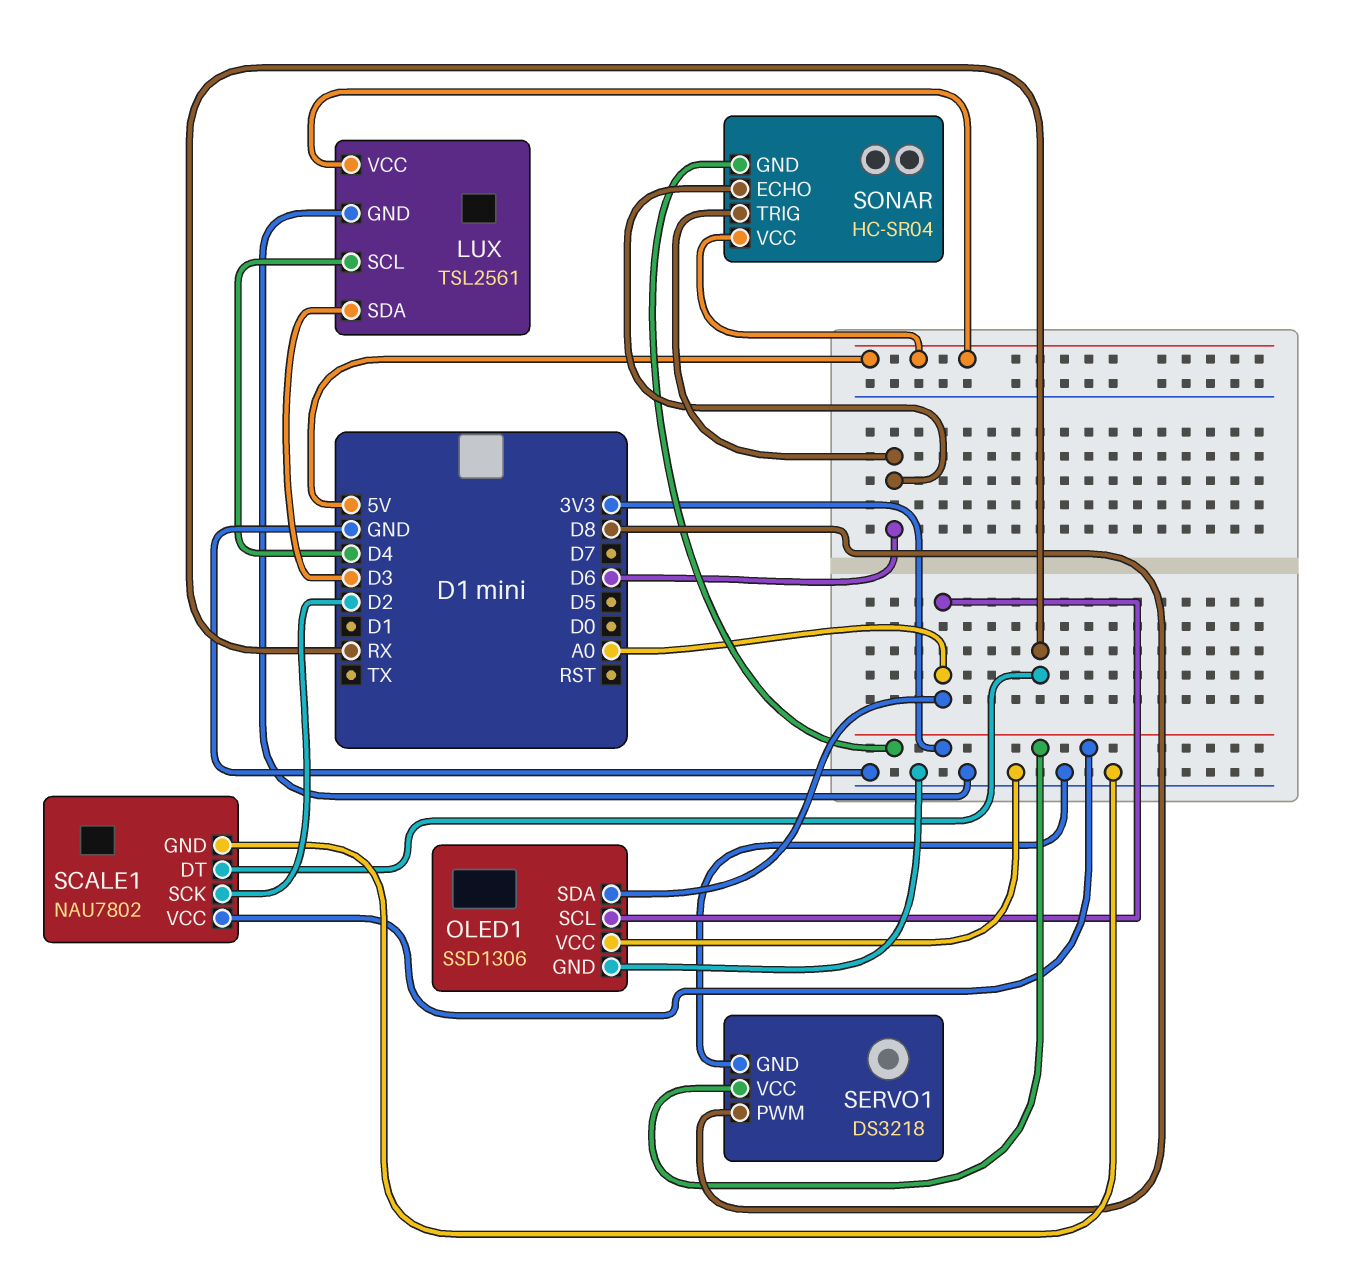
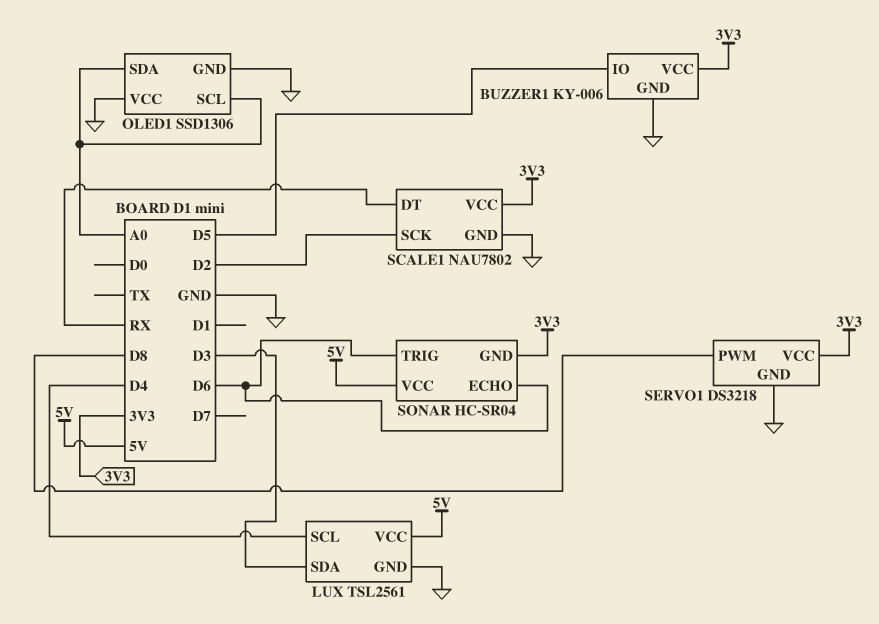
BUZZER1: none -> KY-006
BUZZER1 pin GND: none -> GND
BUZZER1 pin IO: none -> D5
BUZZER1 pin VCC: none -> 3V3

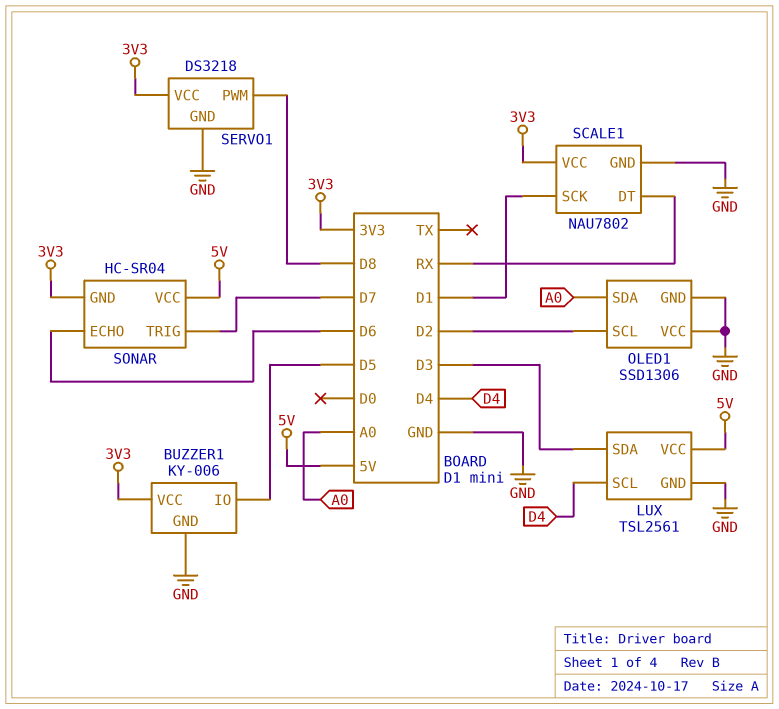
OLED1 pin SCL: A0 -> D2
SCALE1 pin SCK: D2 -> D1
SONAR pin TRIG: D6 -> D7

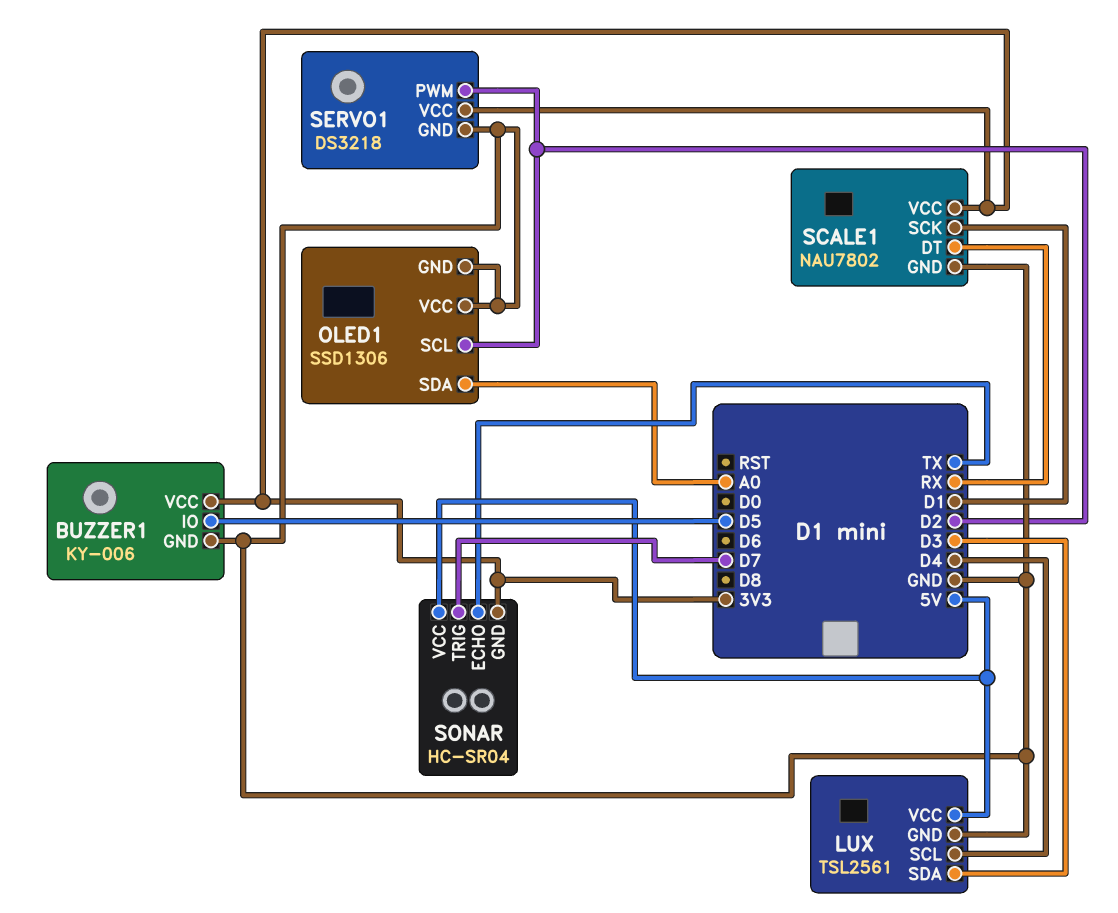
SERVO1 pin PWM: D8 -> D2
SONAR pin ECHO: D6 -> TX

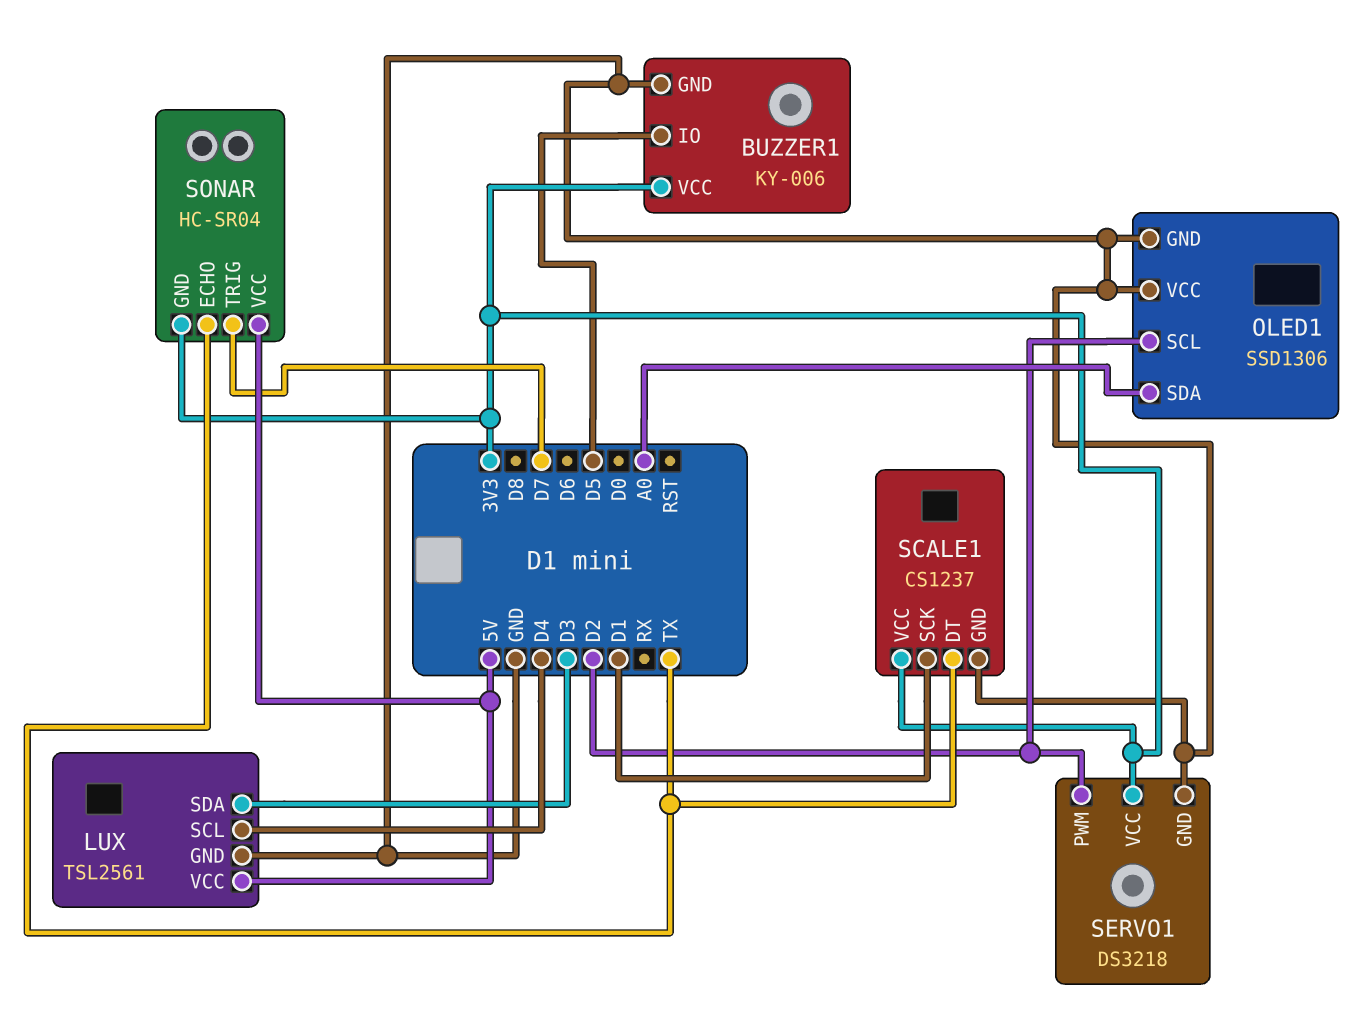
SCALE1: NAU7802 -> CS1237
SCALE1 pin DT: RX -> TX

